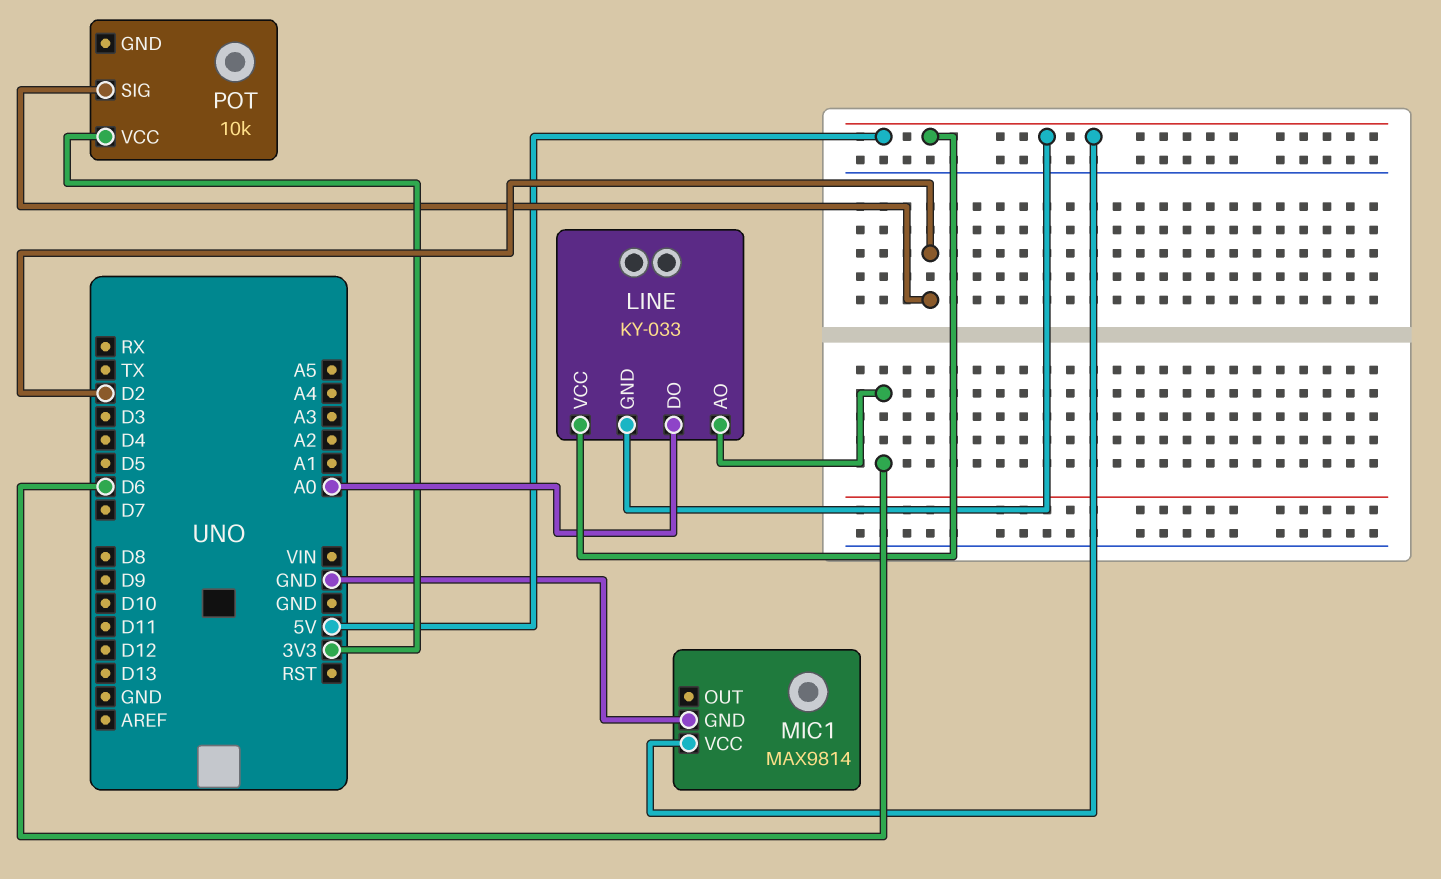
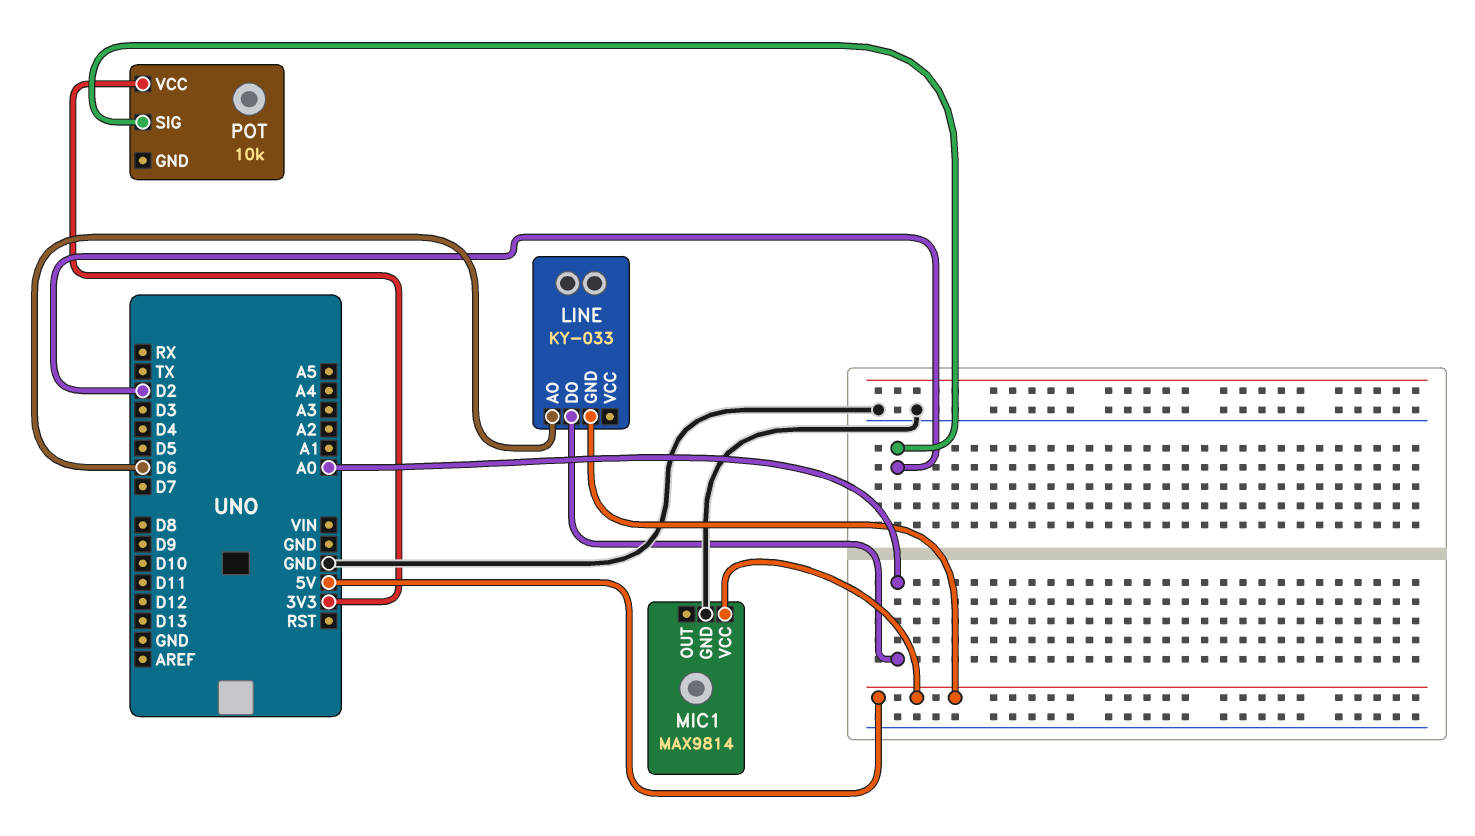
LINE pin VCC: 5V -> none

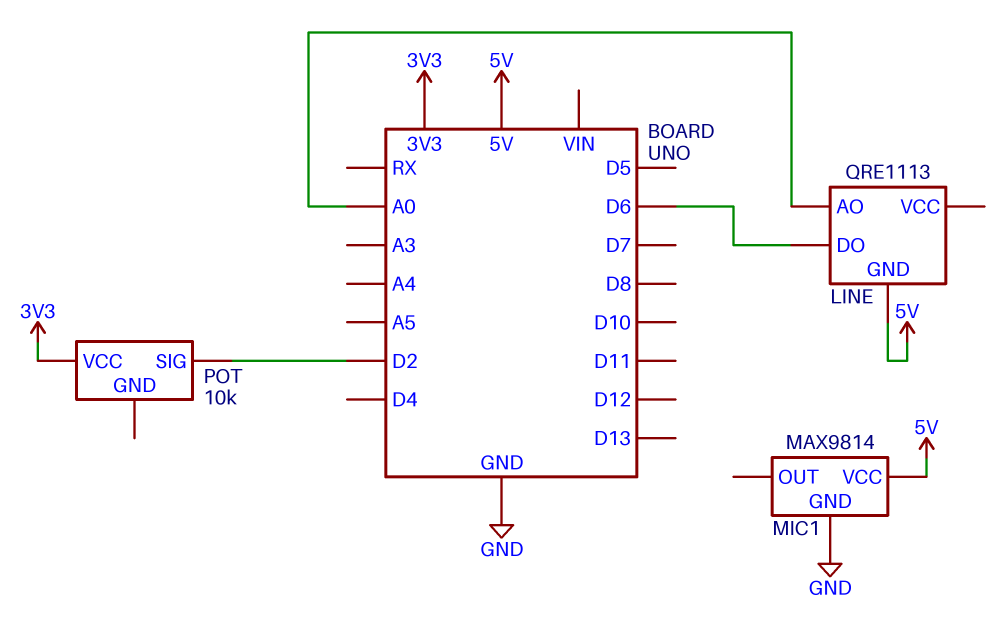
LINE: KY-033 -> QRE1113
LINE pin AO: D6 -> A0
LINE pin DO: A0 -> D6

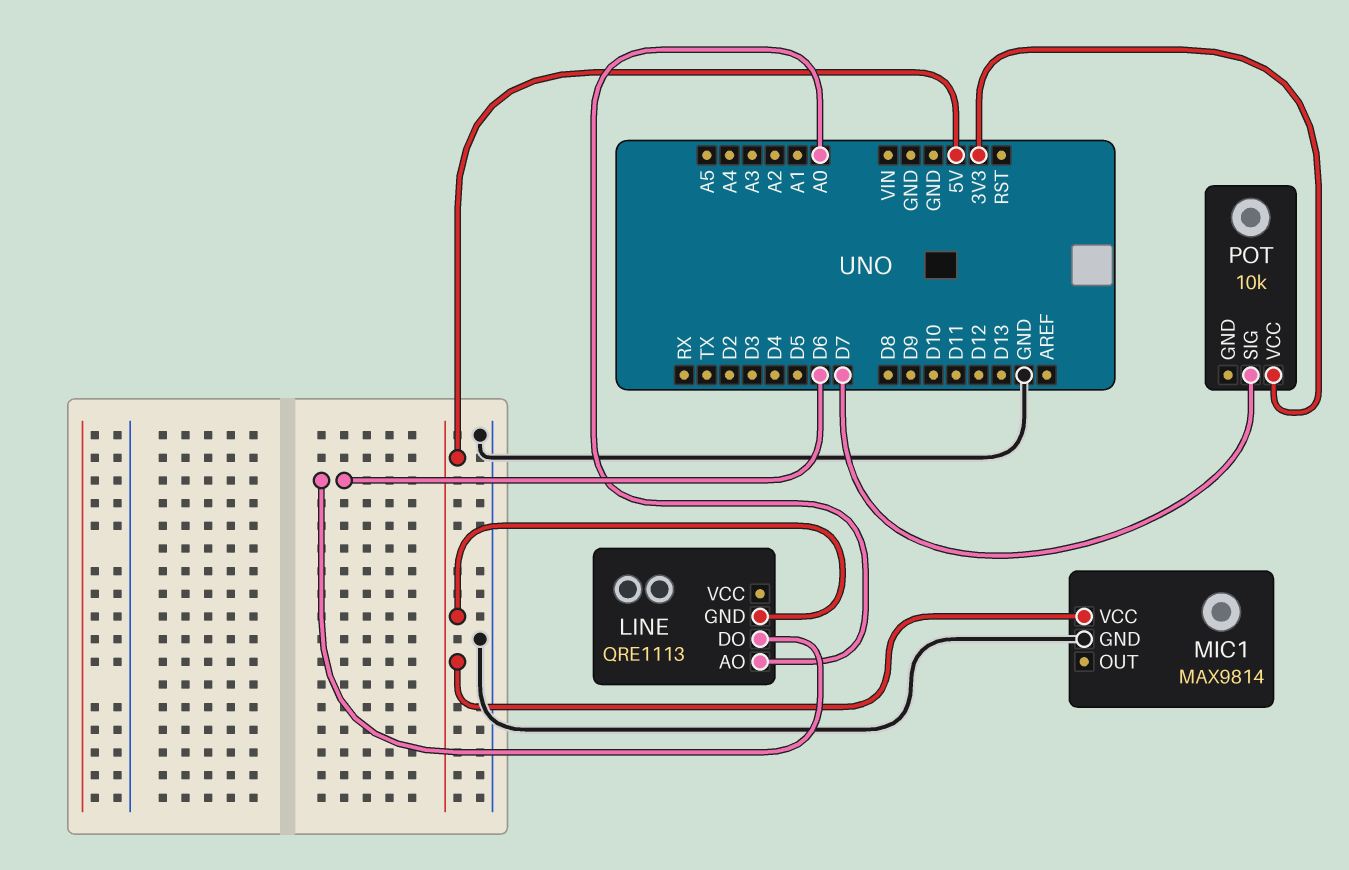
POT pin SIG: D2 -> D7

